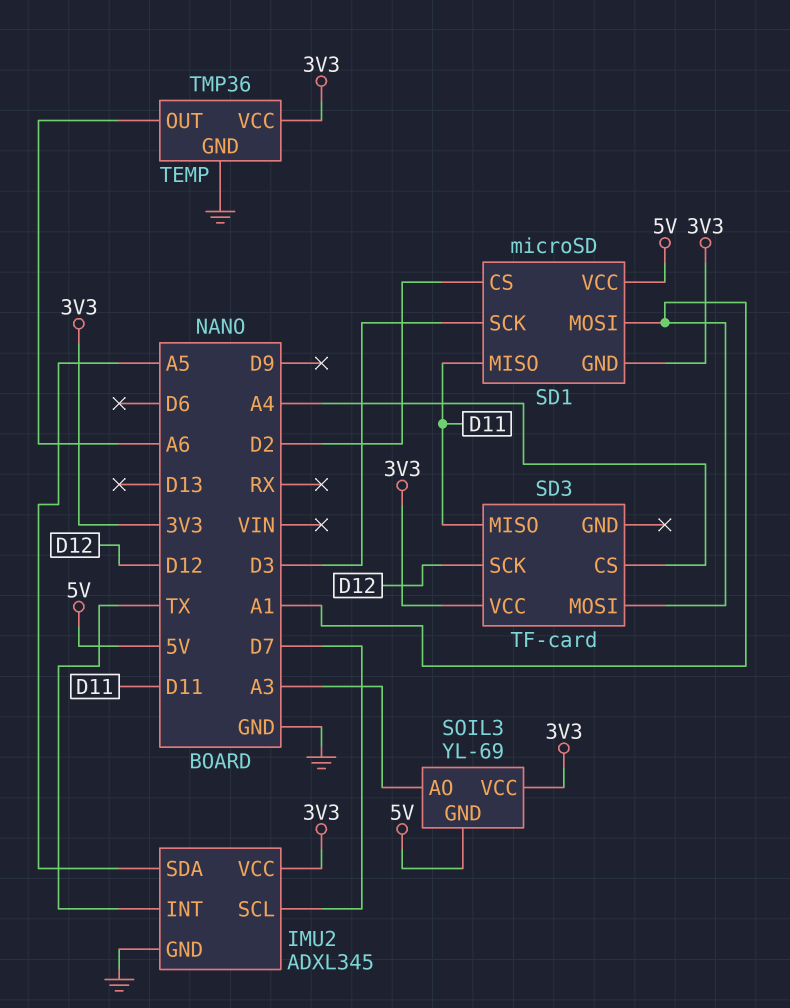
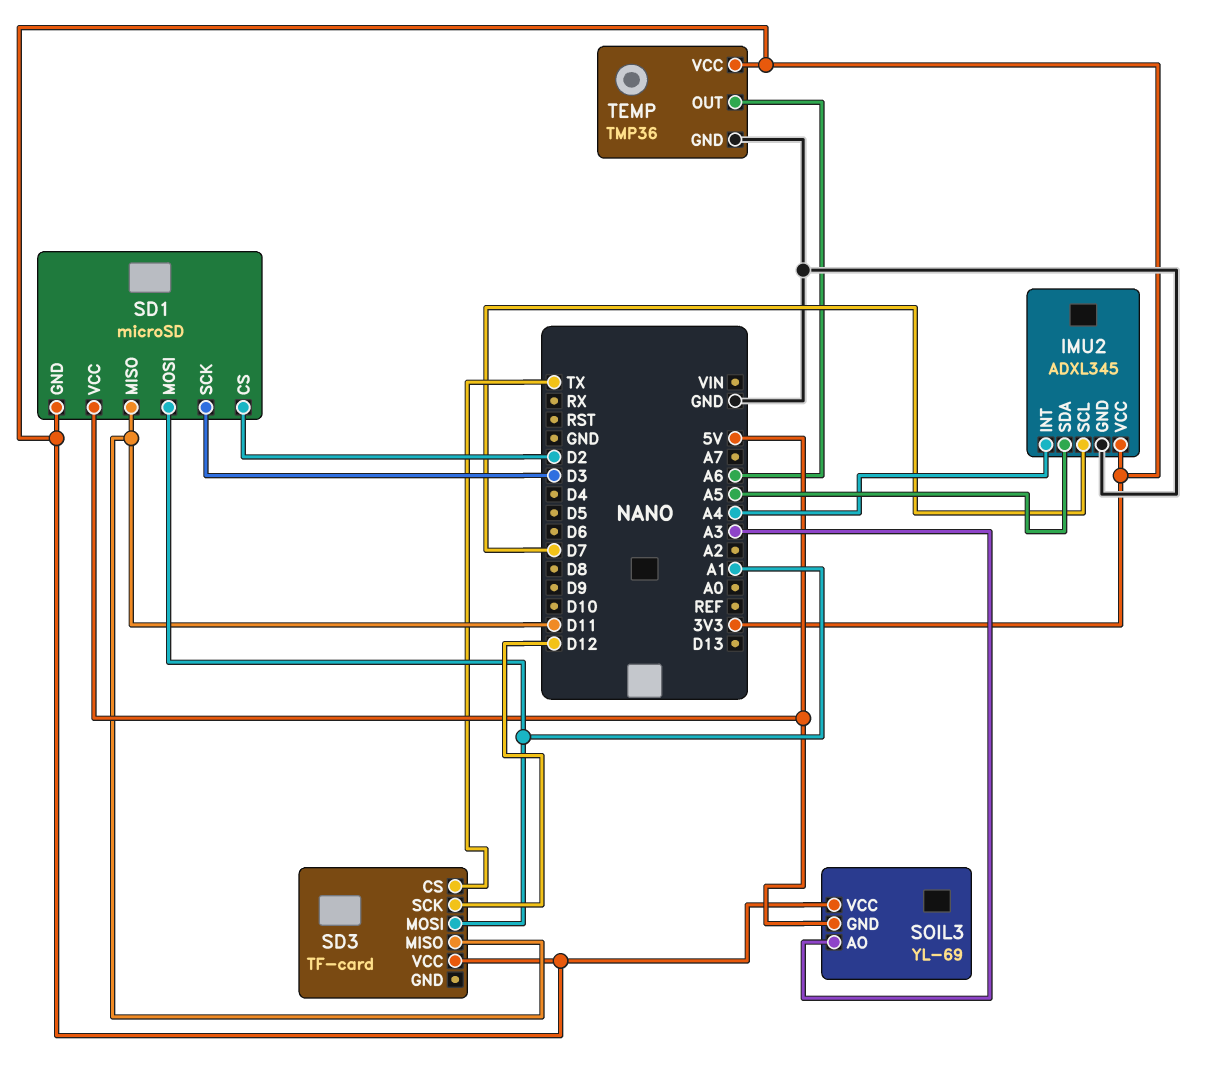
IMU2 pin INT: TX -> A4
SD3 pin CS: A4 -> TX

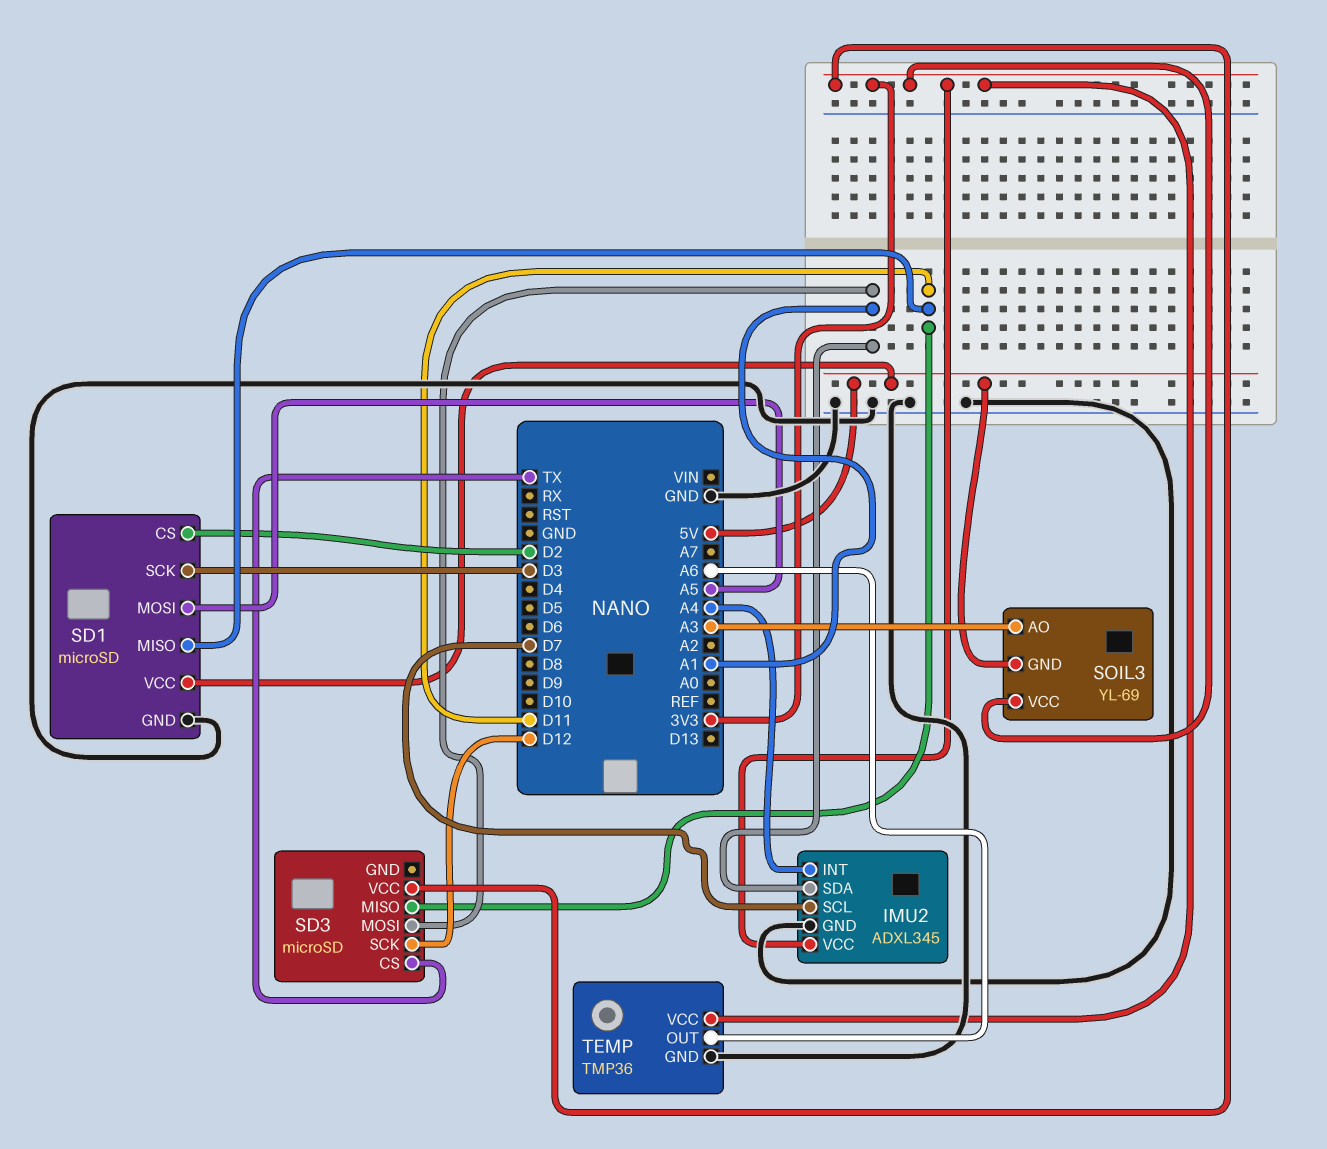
IMU2 pin SDA: A5 -> A1
SD1 pin GND: 3V3 -> GND
SD1 pin MOSI: A1 -> A5
SD3: TF-card -> microSD

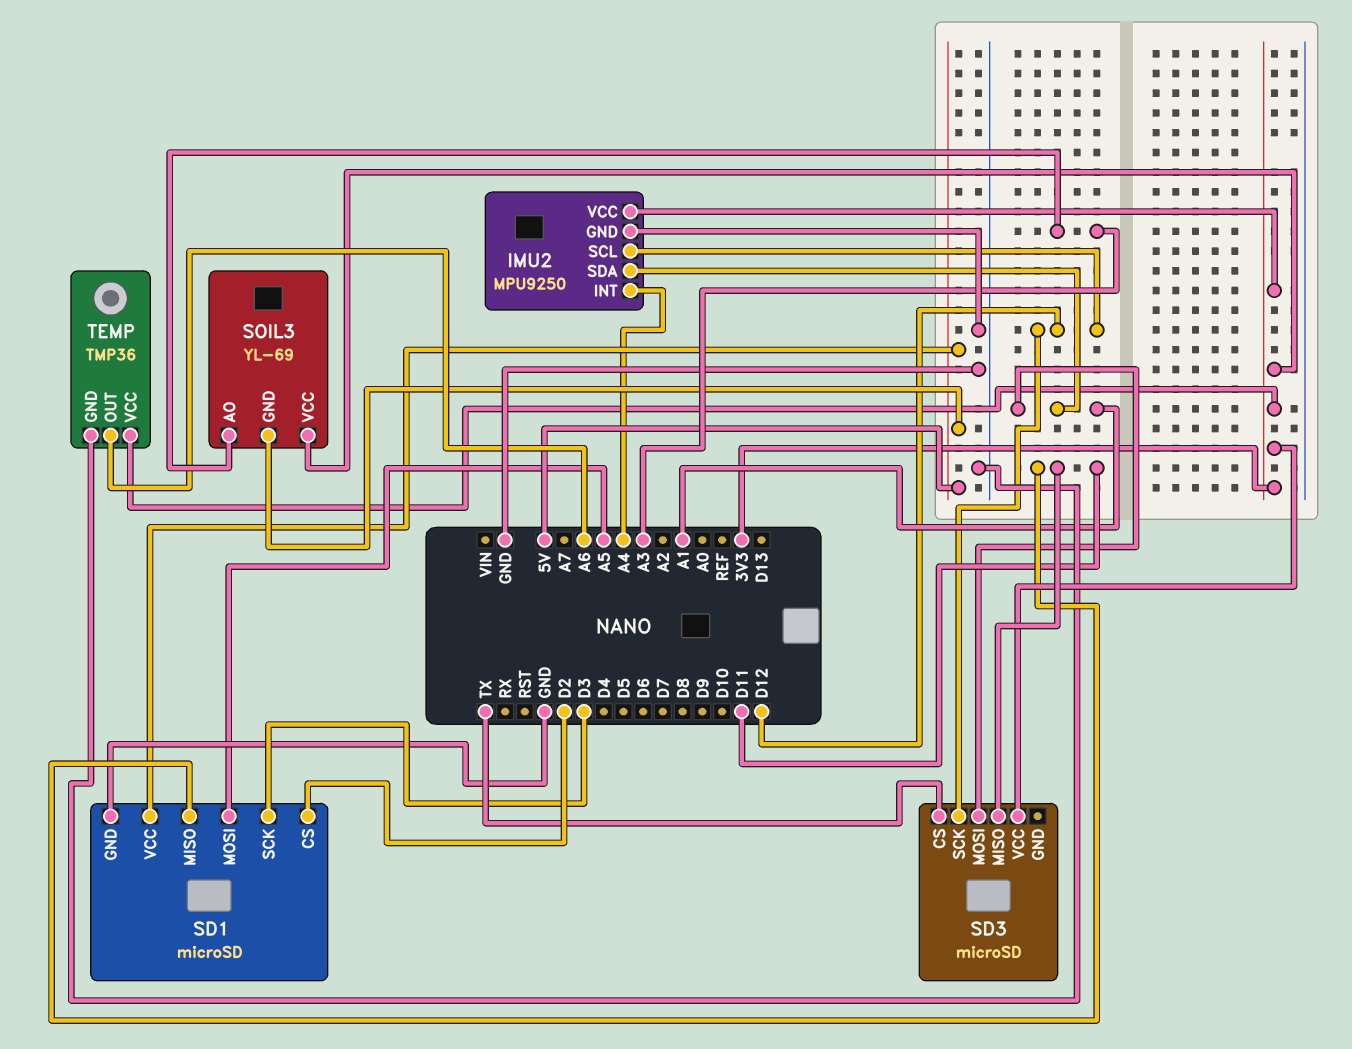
IMU2: ADXL345 -> MPU9250
IMU2 pin SCL: D7 -> D12

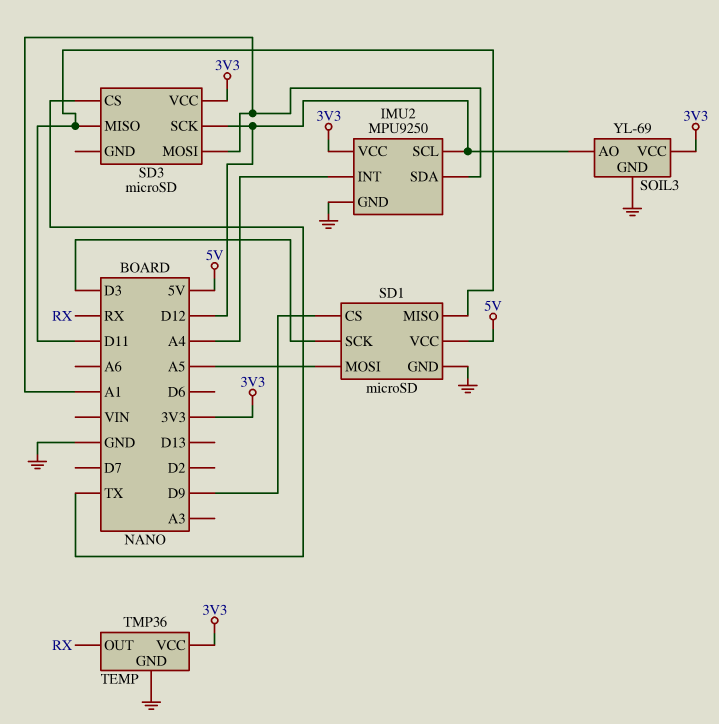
SD1 pin CS: D2 -> D9
SOIL3 pin AO: A3 -> D12
SOIL3 pin GND: 5V -> GND
TEMP pin OUT: A6 -> RX

